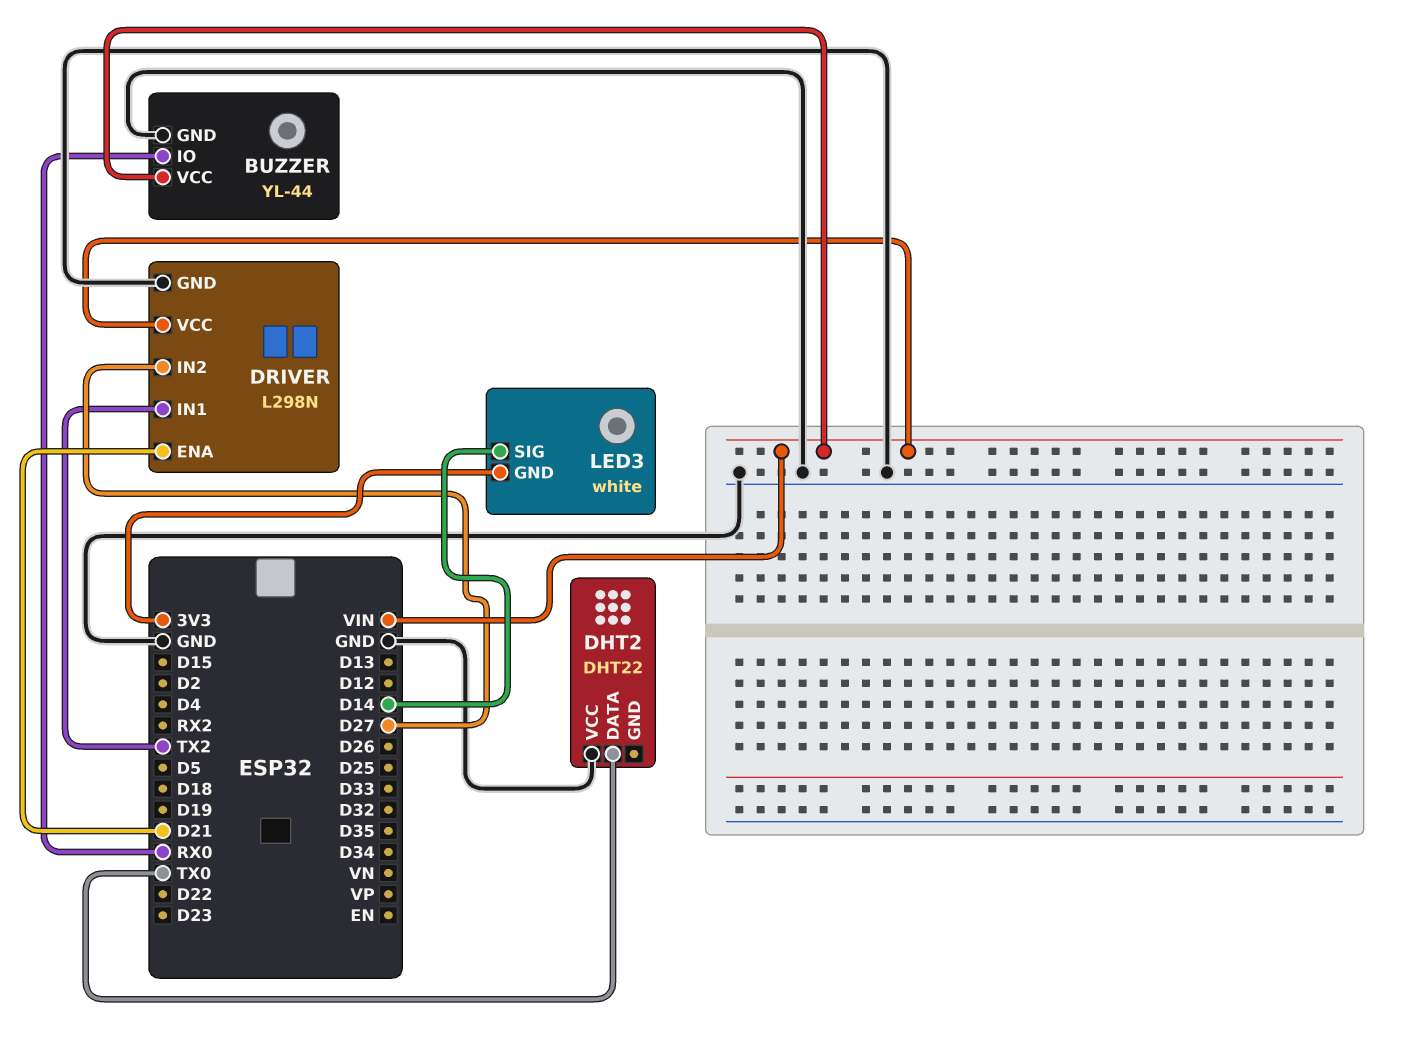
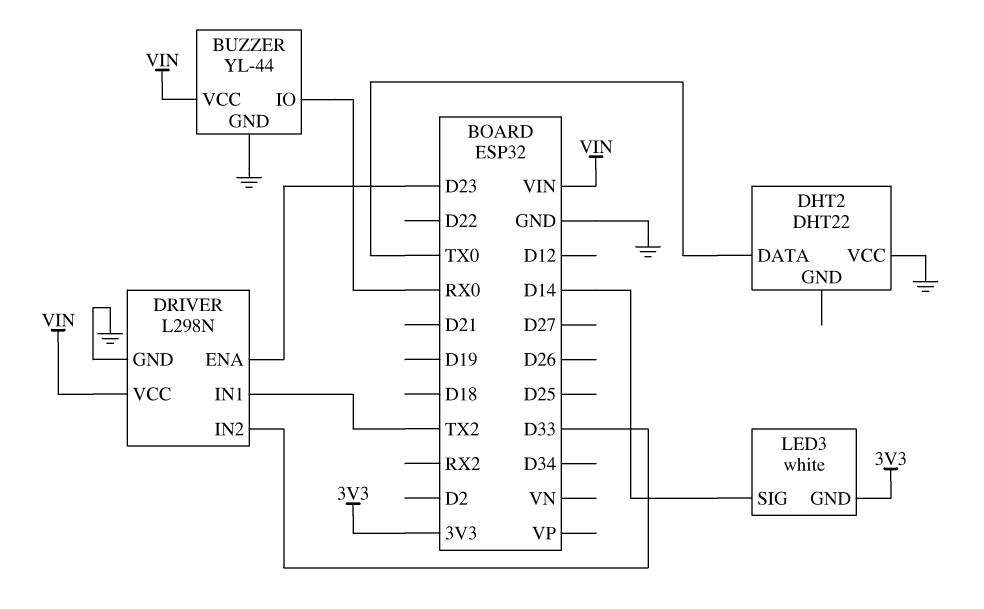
DRIVER pin ENA: D21 -> D23
DRIVER pin IN2: D27 -> D33

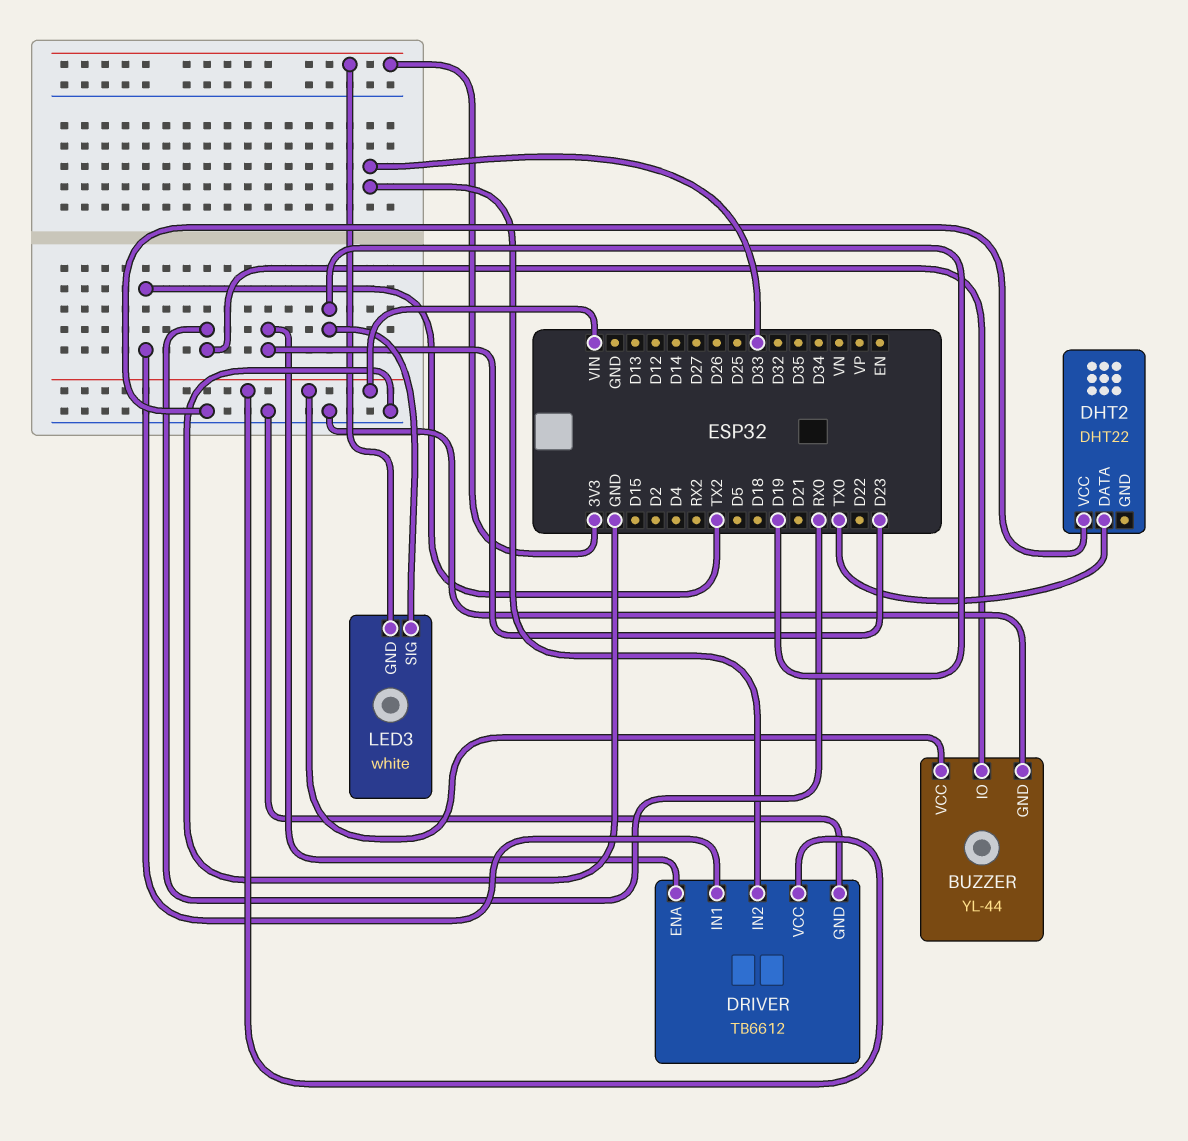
DRIVER: L298N -> TB6612
LED3 pin SIG: D14 -> D19

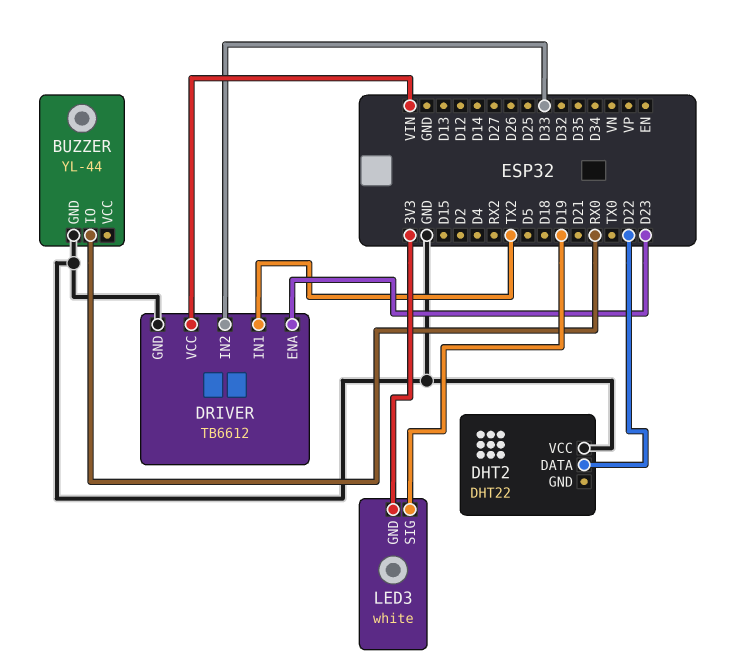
BUZZER pin VCC: VIN -> none
DHT2 pin DATA: TX0 -> D22

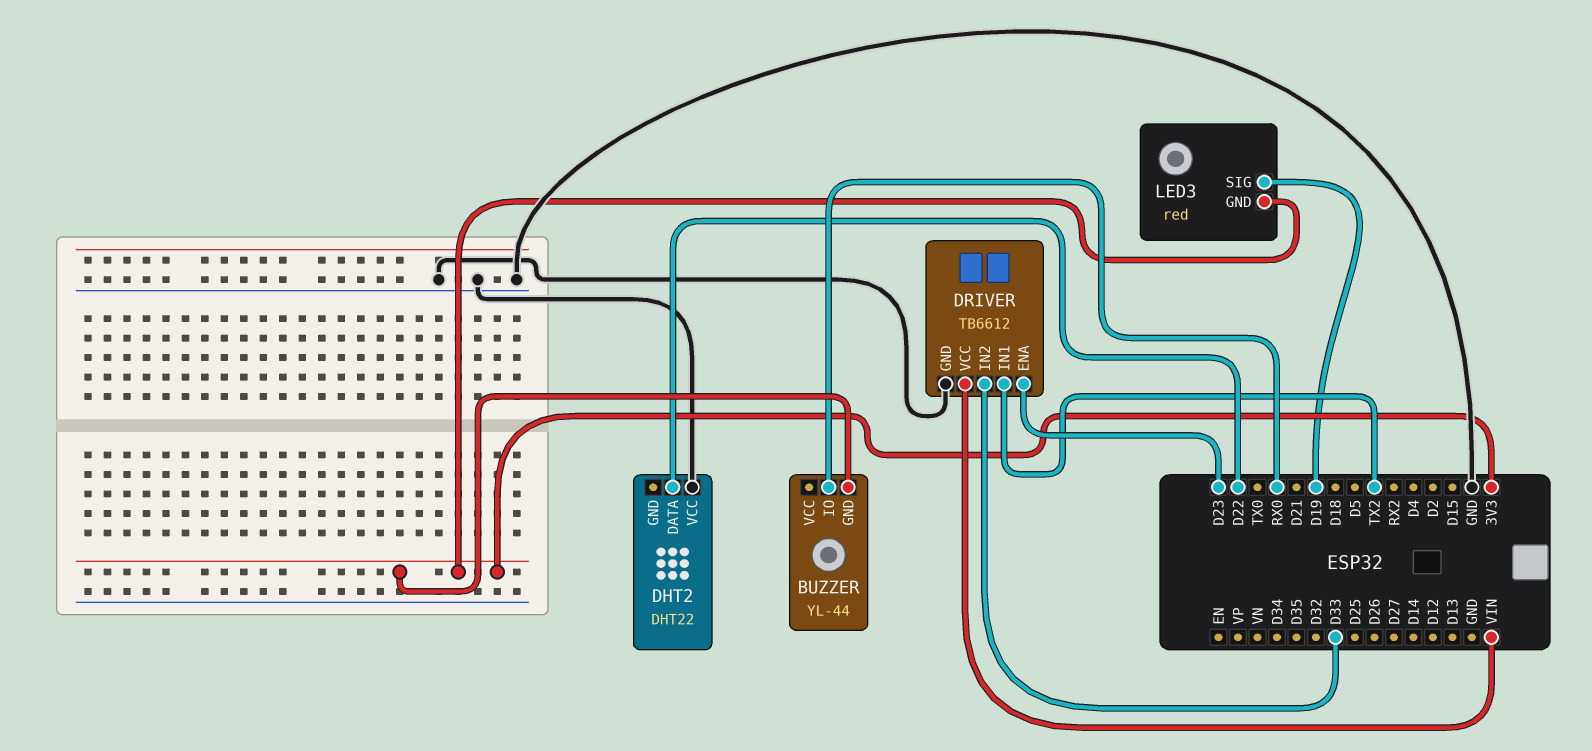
BUZZER pin GND: GND -> 3V3
LED3: white -> red

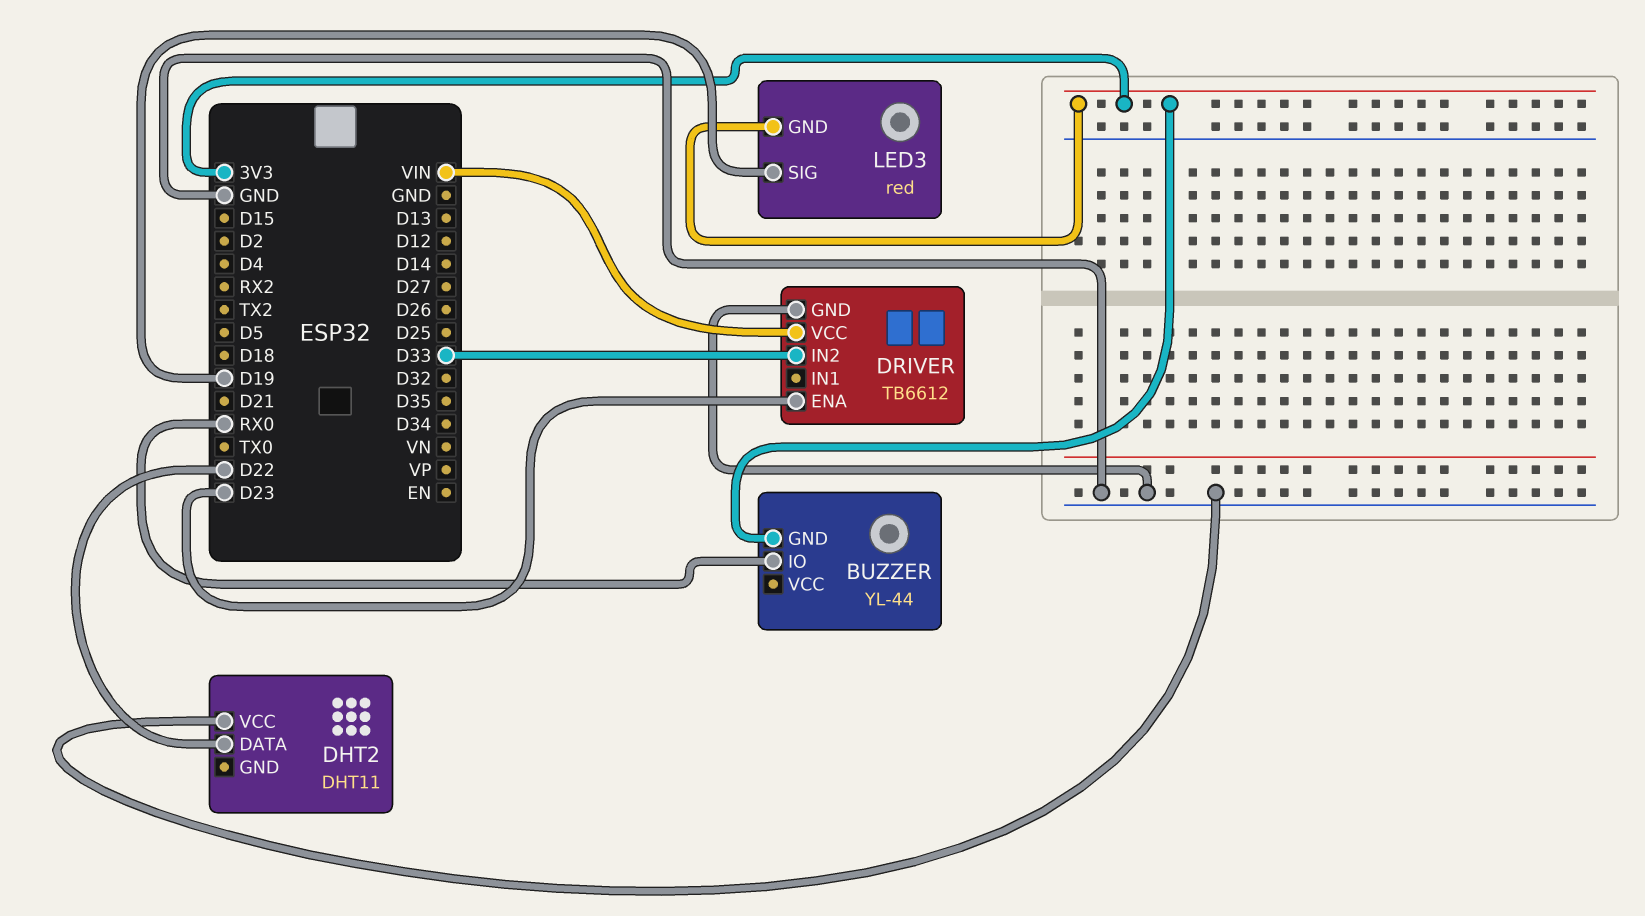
DHT2: DHT22 -> DHT11
DRIVER pin IN1: TX2 -> none

